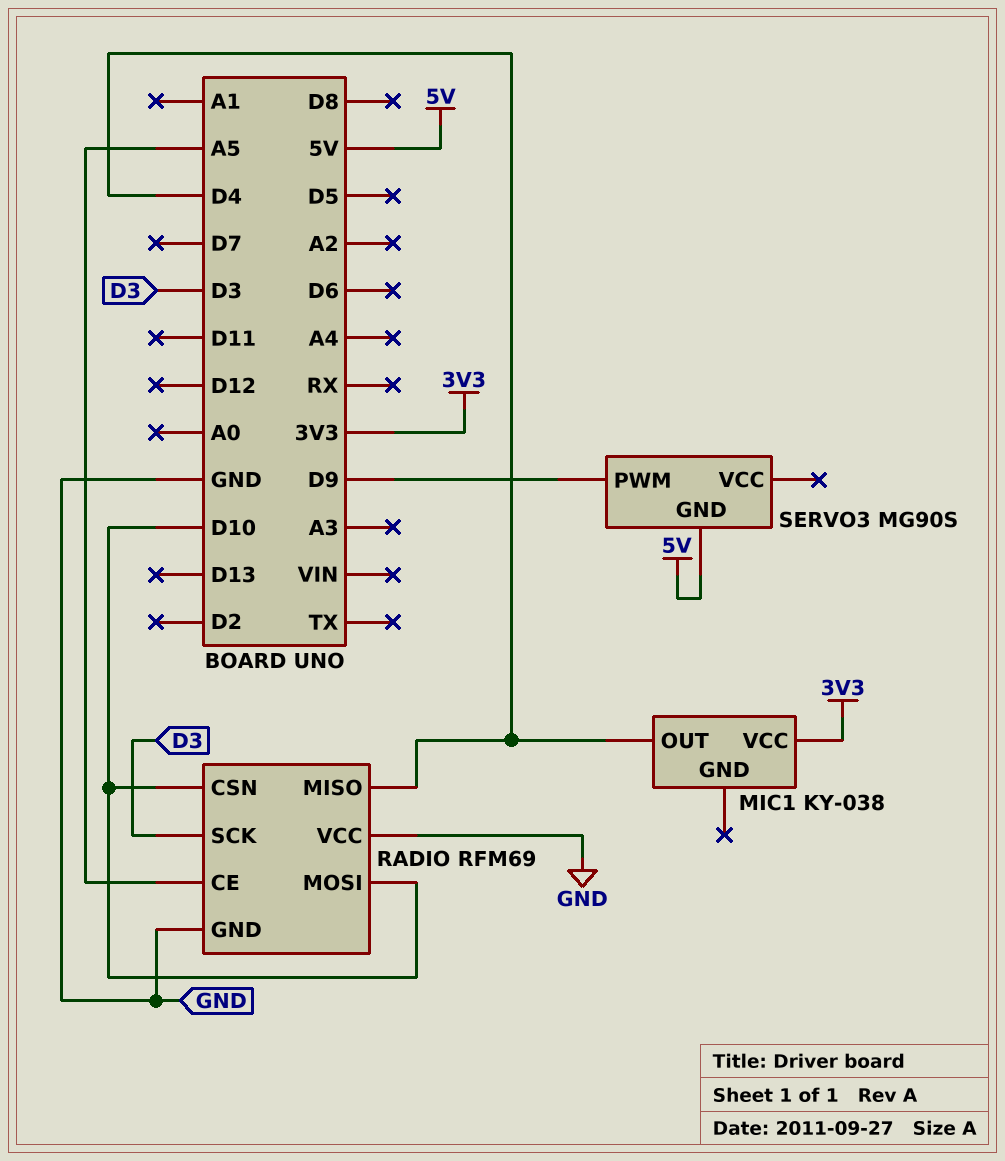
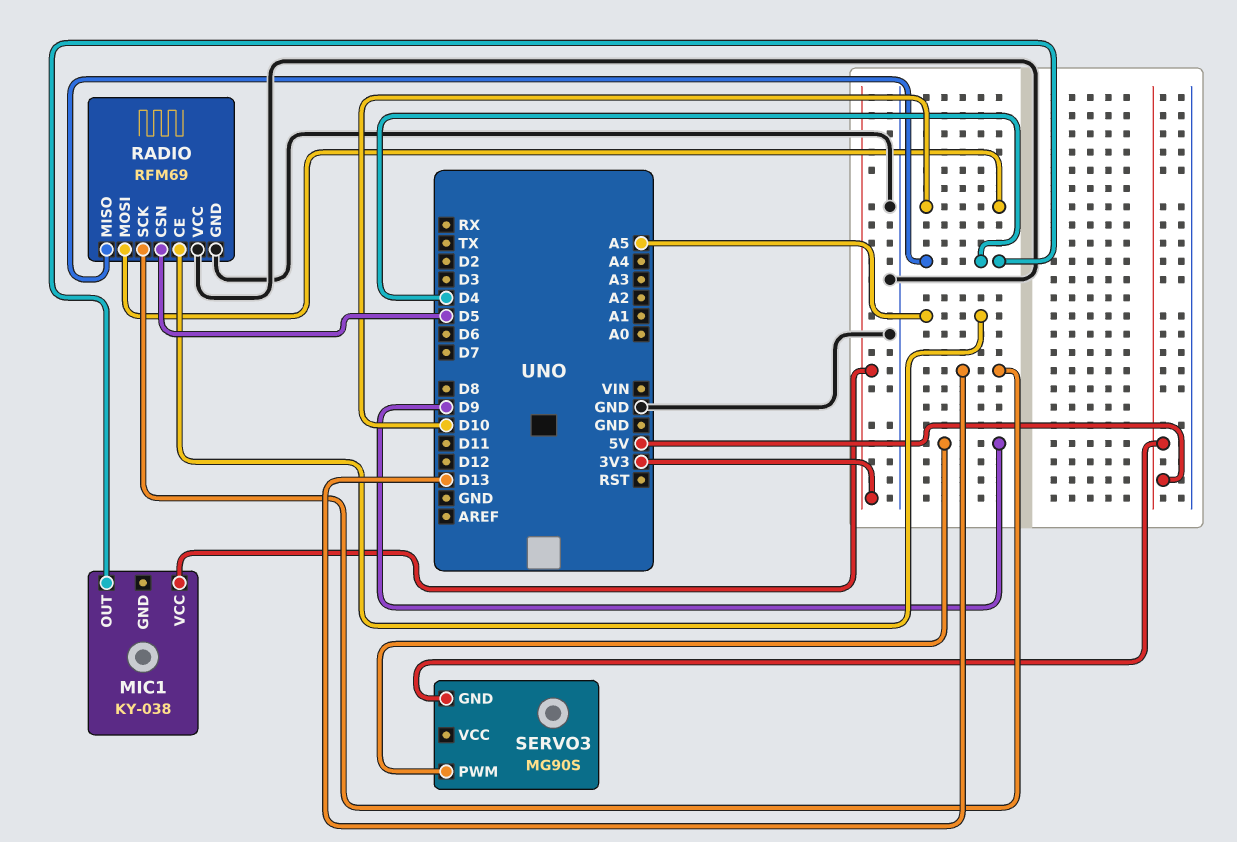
RADIO pin CSN: D10 -> D5
RADIO pin SCK: D3 -> D13

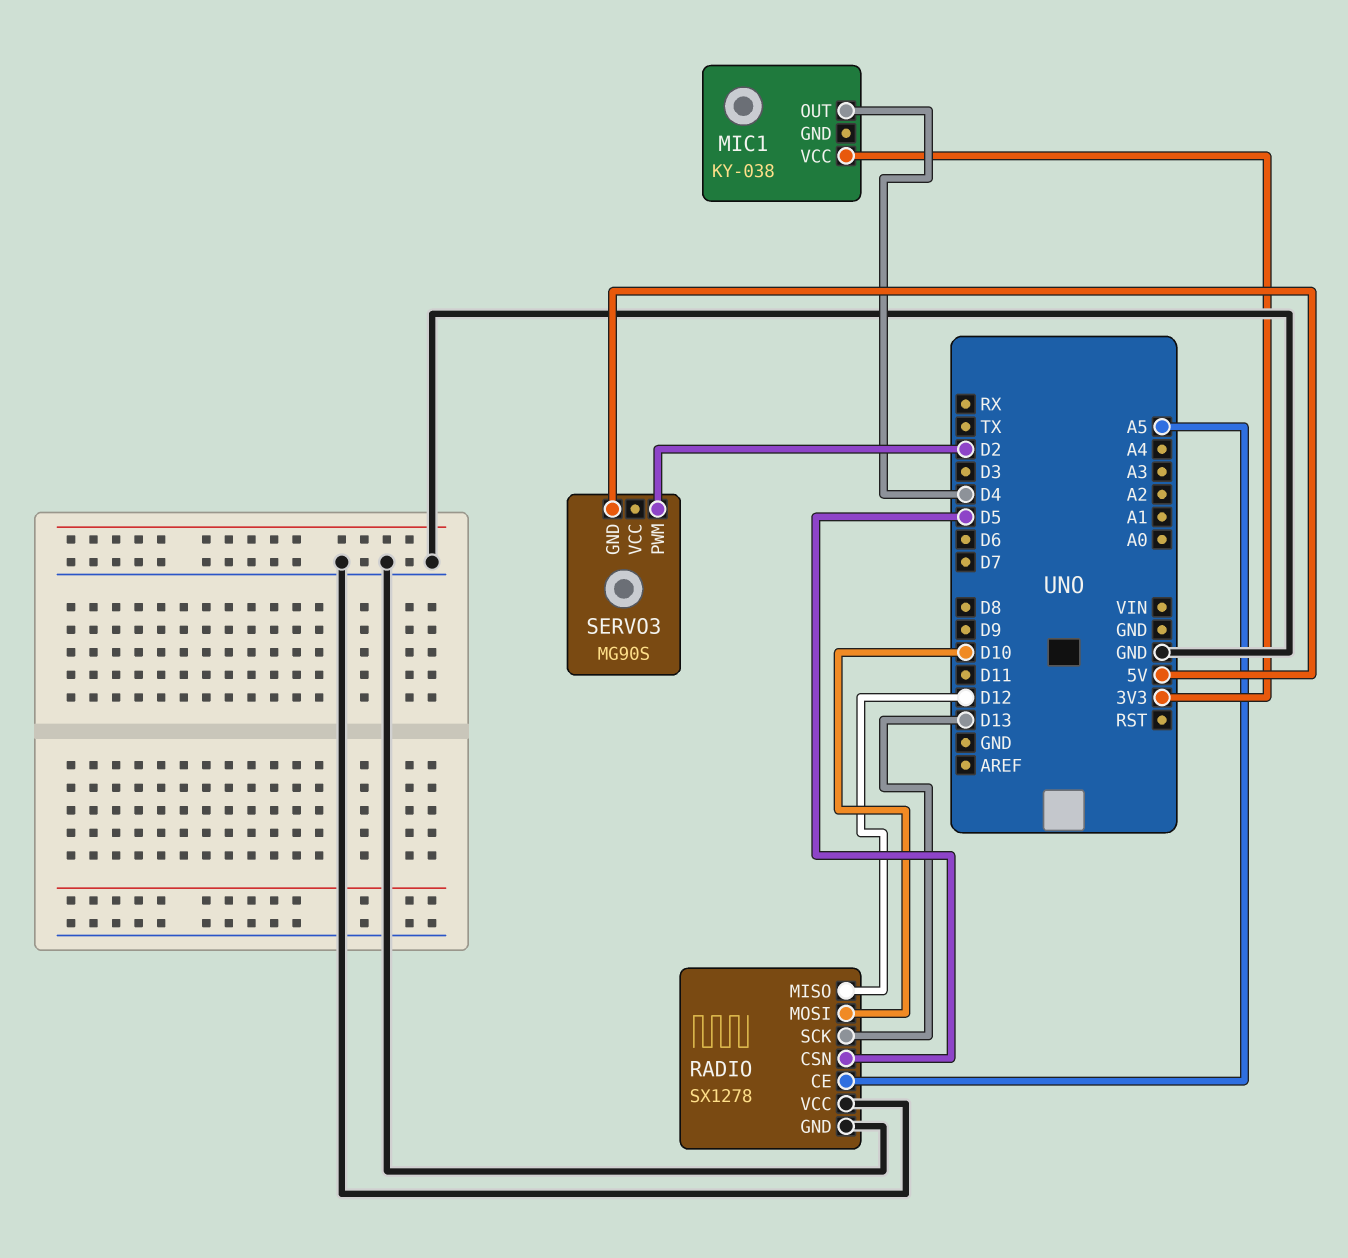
RADIO: RFM69 -> SX1278
RADIO pin MISO: D4 -> D12
SERVO3 pin PWM: D9 -> D2

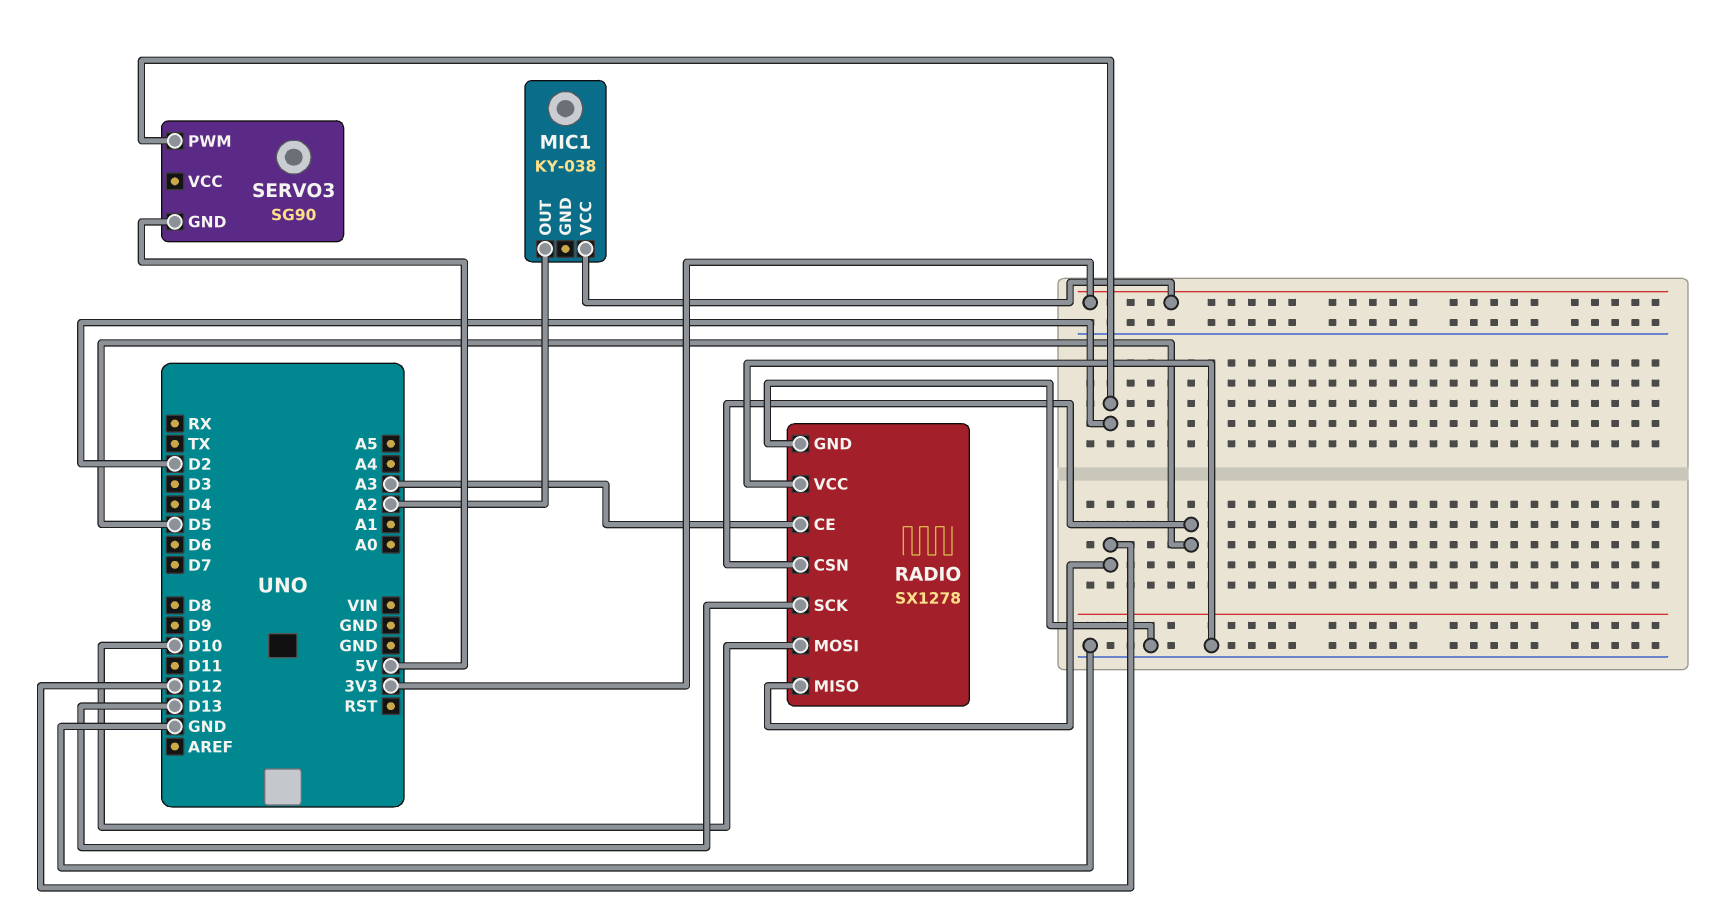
MIC1 pin OUT: D4 -> A2
RADIO pin CE: A5 -> A3
SERVO3: MG90S -> SG90

